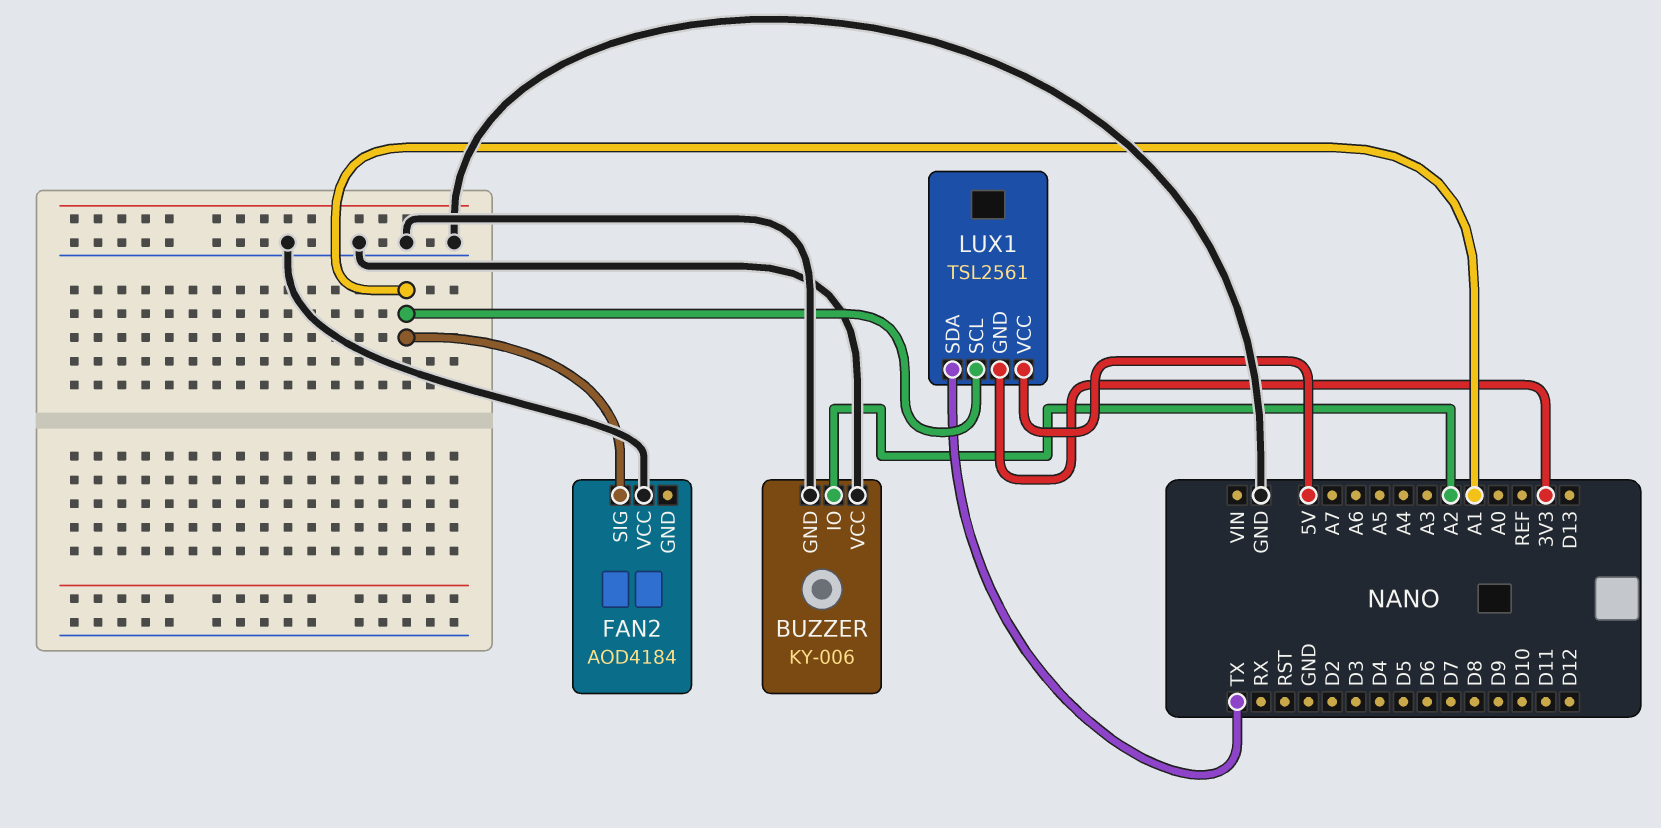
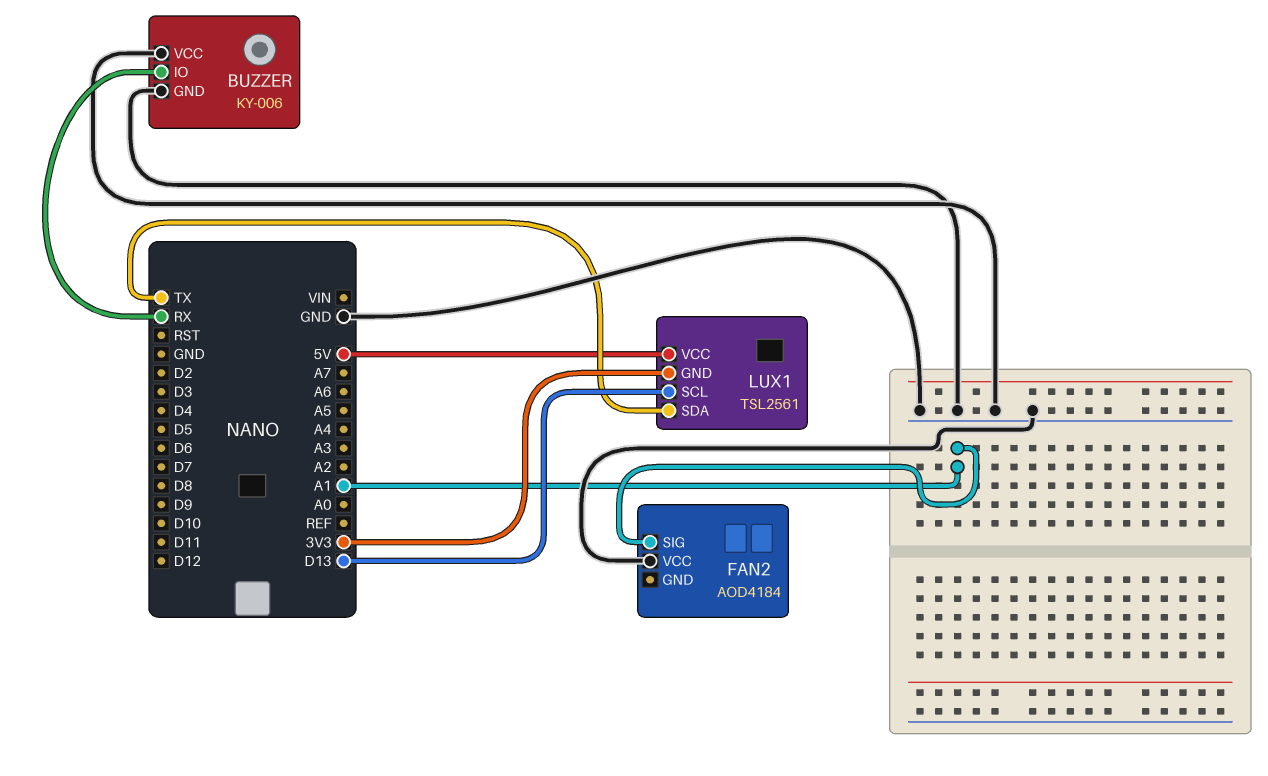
BUZZER pin IO: A2 -> RX
LUX1 pin SCL: A1 -> D13

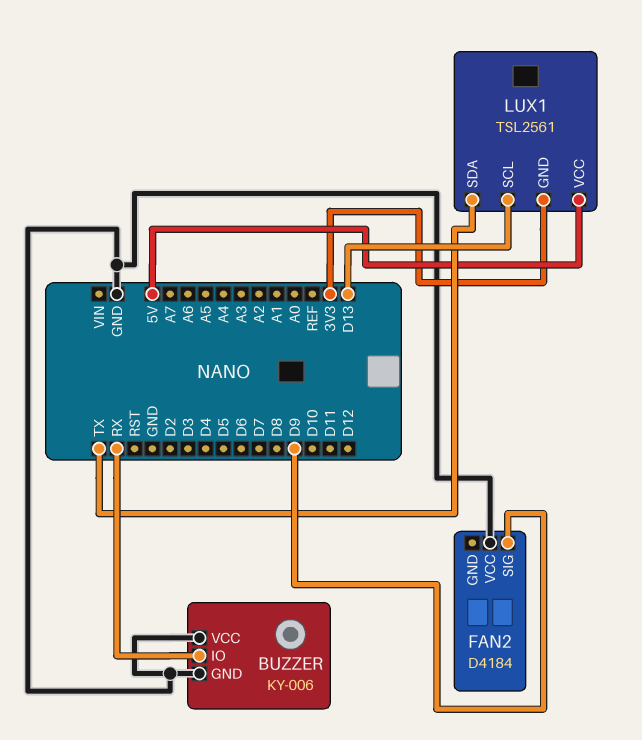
FAN2: AOD4184 -> D4184
FAN2 pin SIG: A1 -> D9

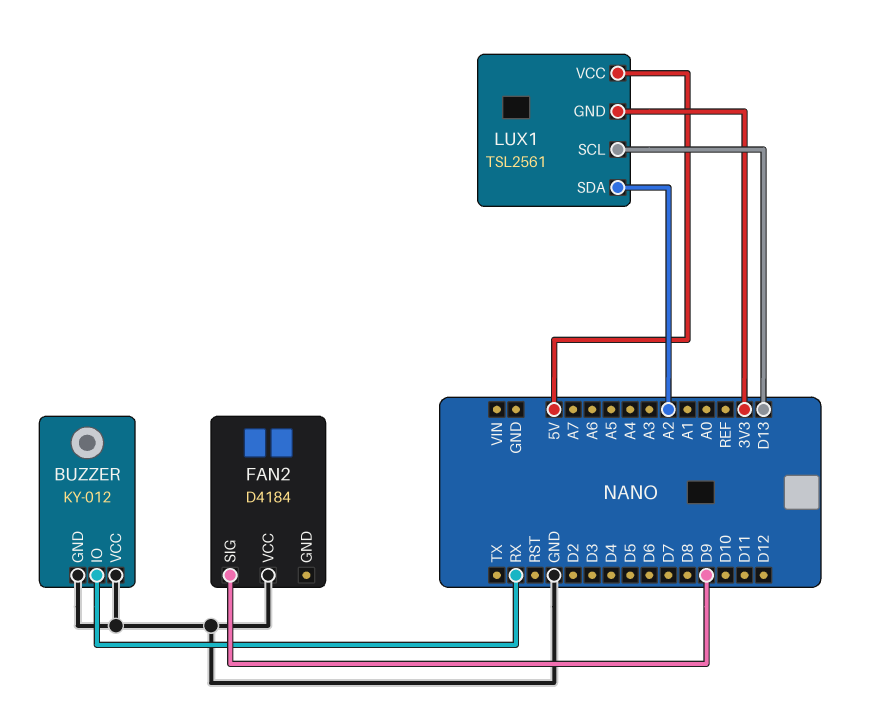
BUZZER: KY-006 -> KY-012
LUX1 pin SDA: TX -> A2

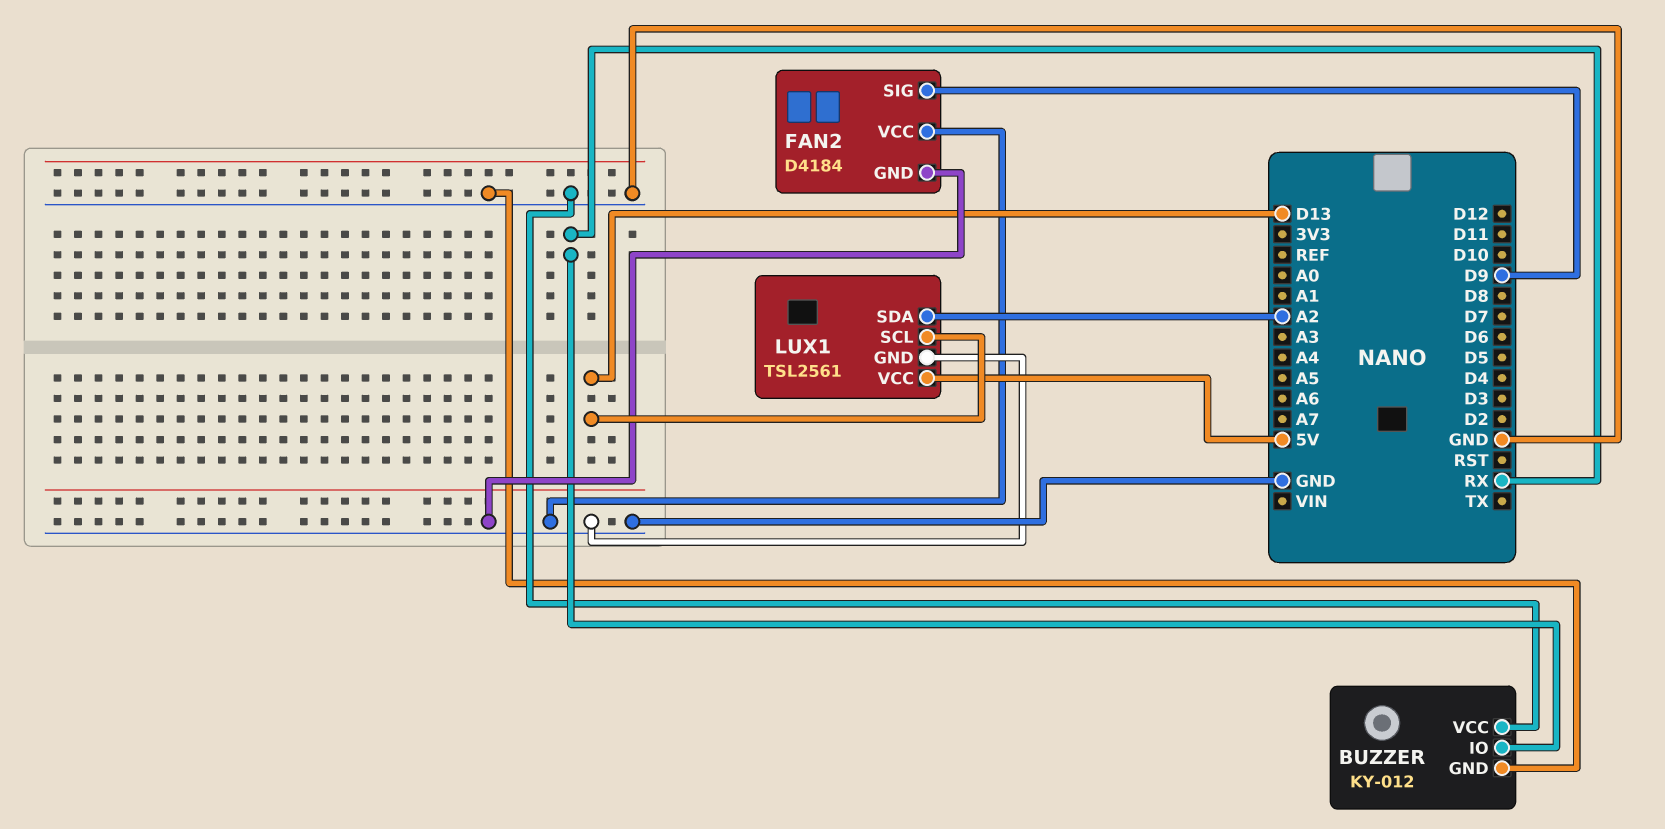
FAN2 pin GND: none -> GND
LUX1 pin GND: 3V3 -> GND

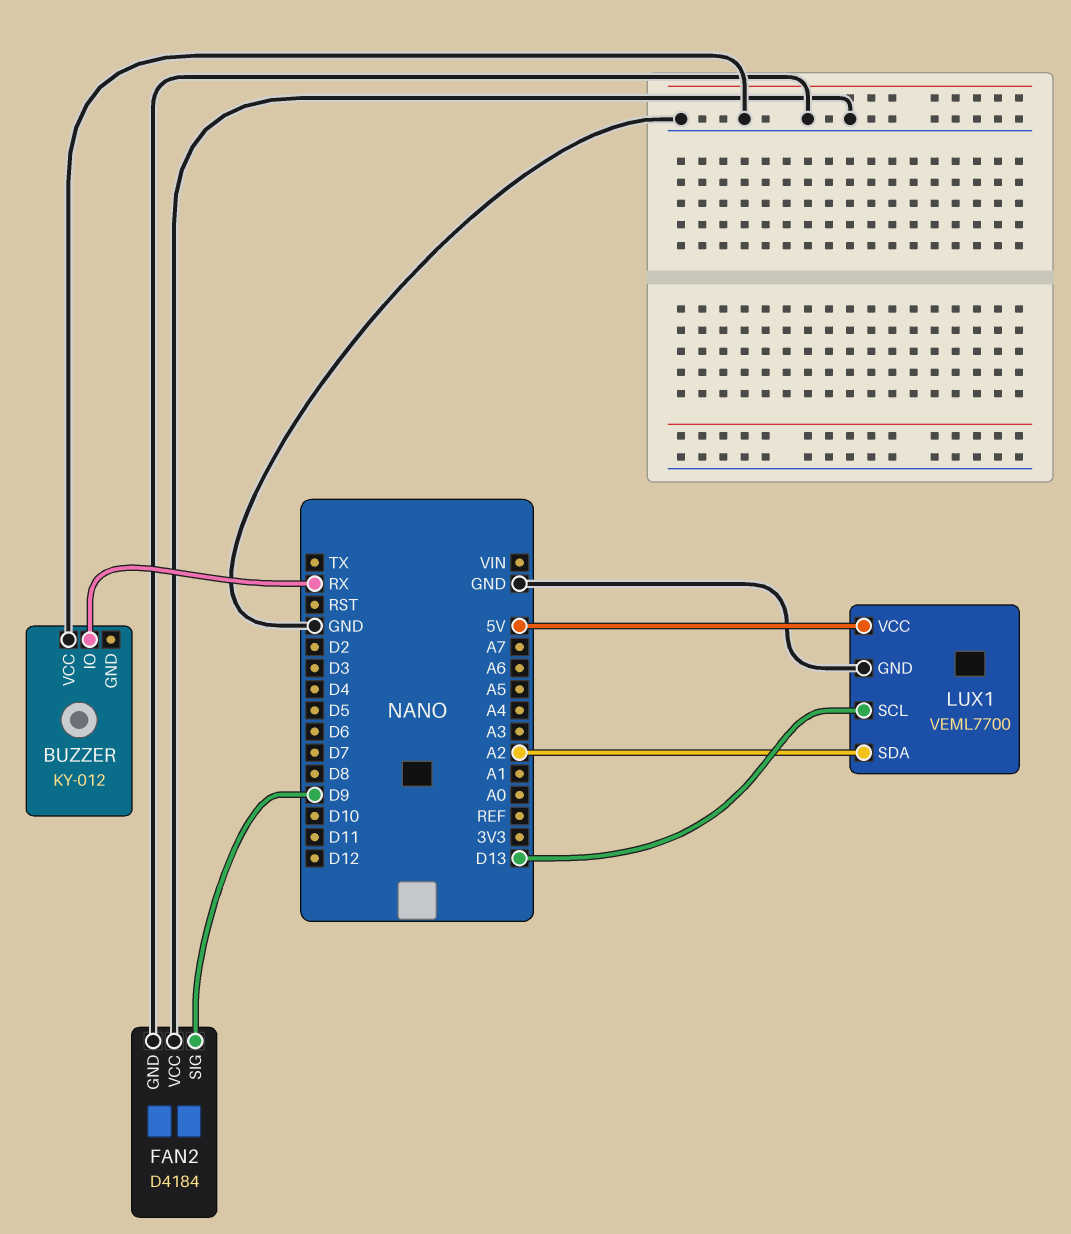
BUZZER pin GND: GND -> none
LUX1: TSL2561 -> VEML7700

